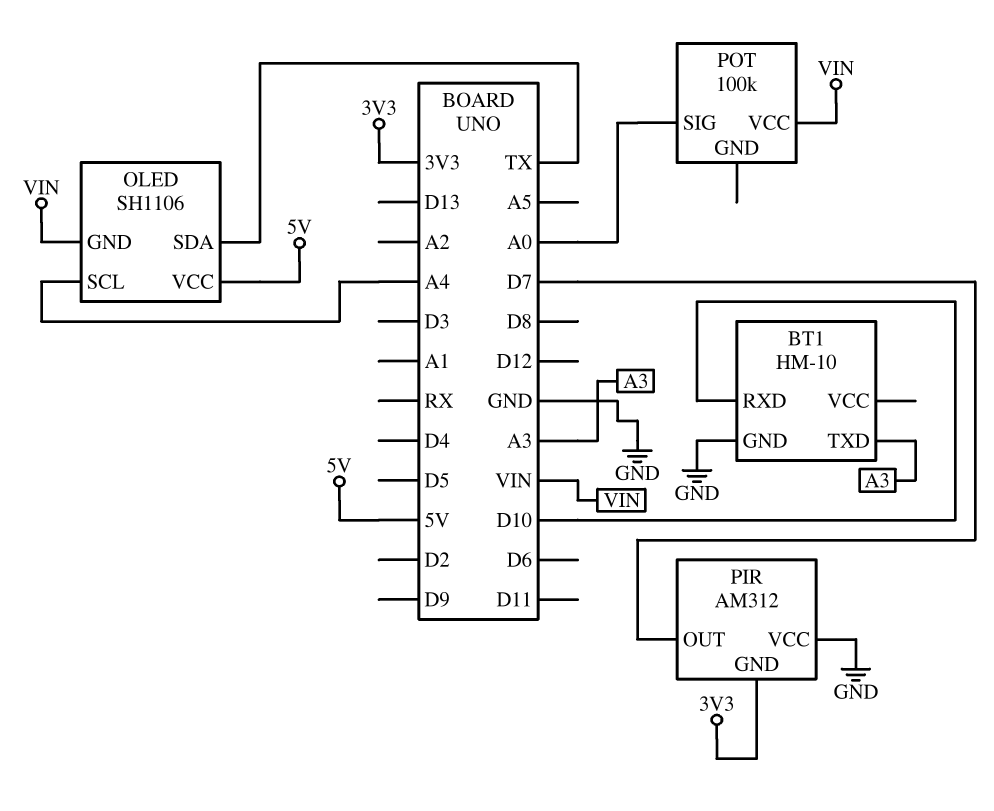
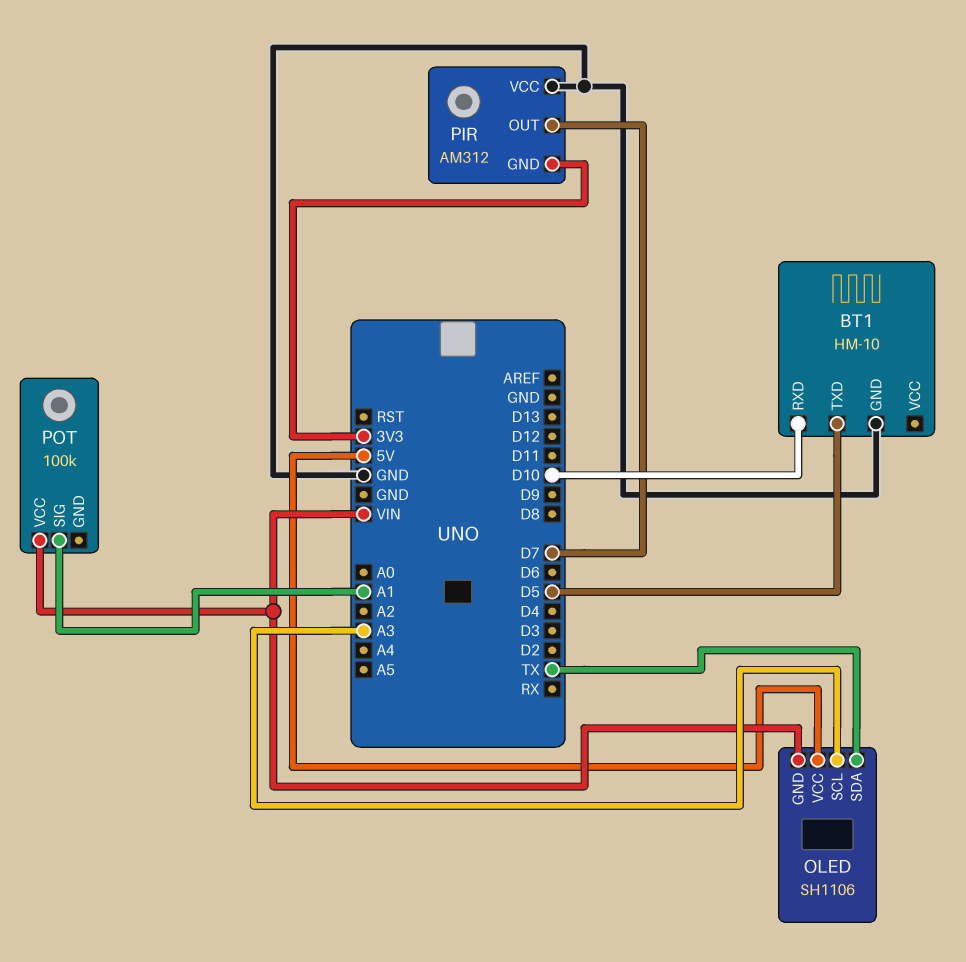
BT1 pin TXD: A3 -> D5
OLED pin SCL: A4 -> A3
POT pin SIG: A0 -> A1

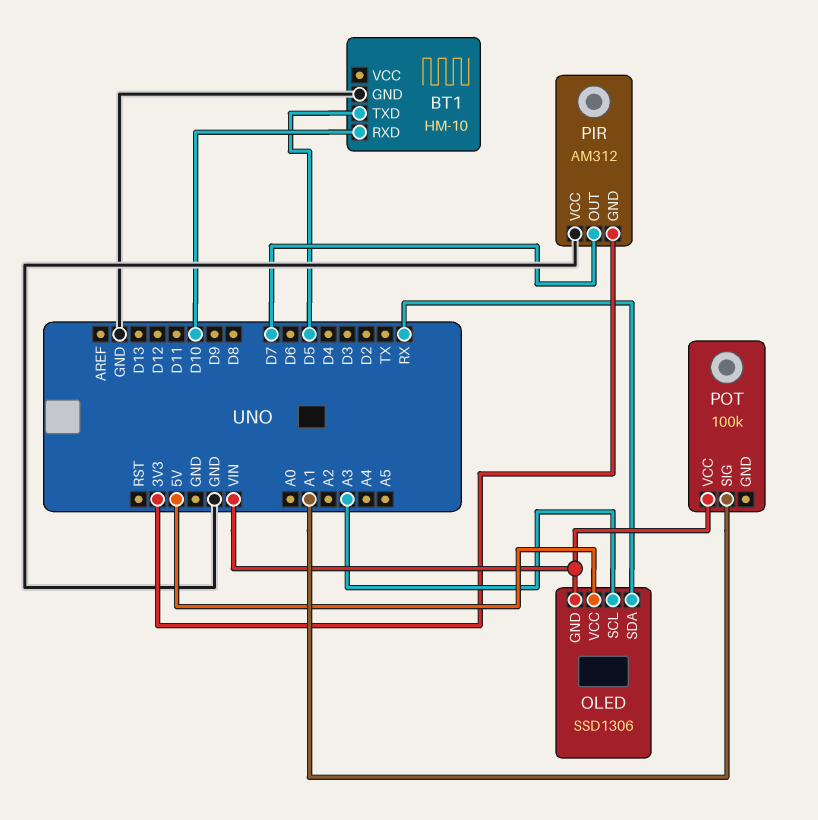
OLED: SH1106 -> SSD1306
OLED pin SDA: TX -> RX

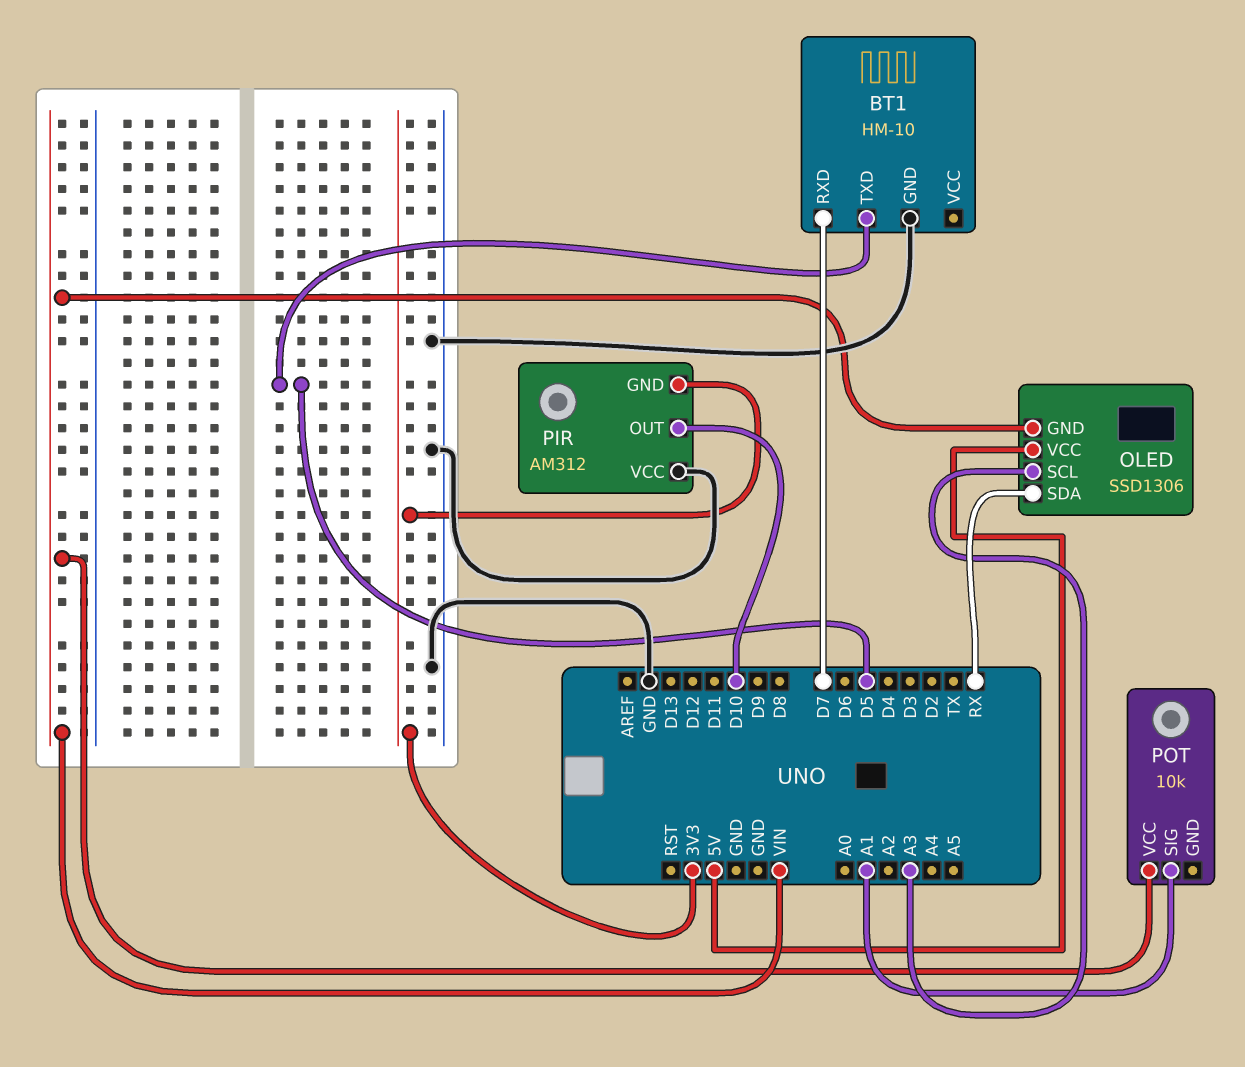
BT1 pin RXD: D10 -> D7
PIR pin OUT: D7 -> D10
POT: 100k -> 10k

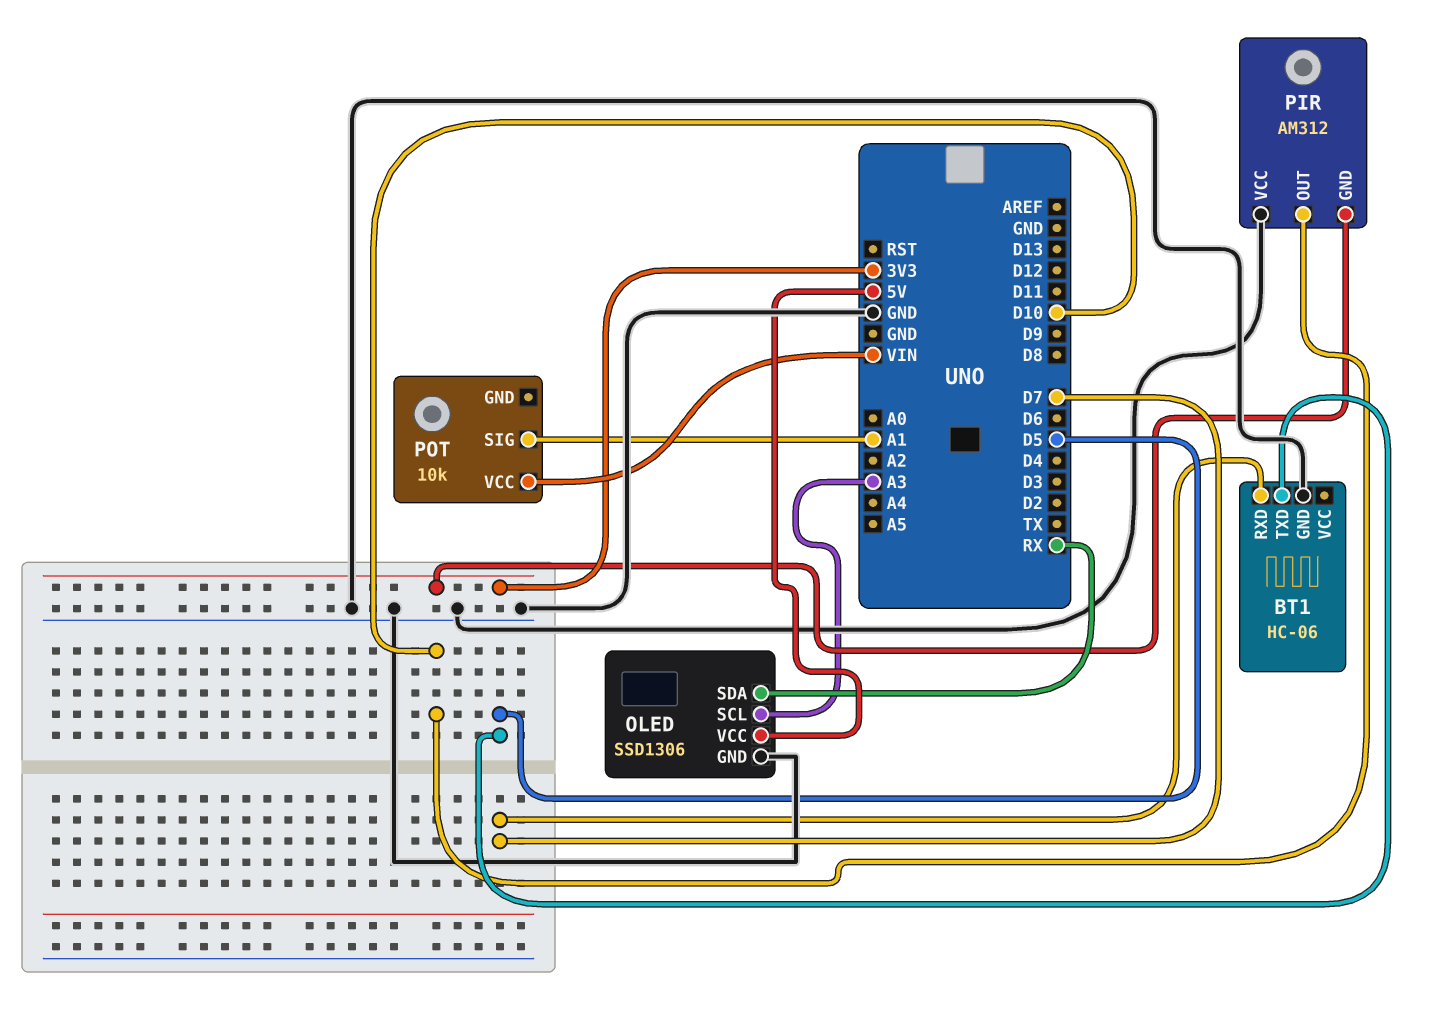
BT1: HM-10 -> HC-06
OLED pin GND: VIN -> GND

